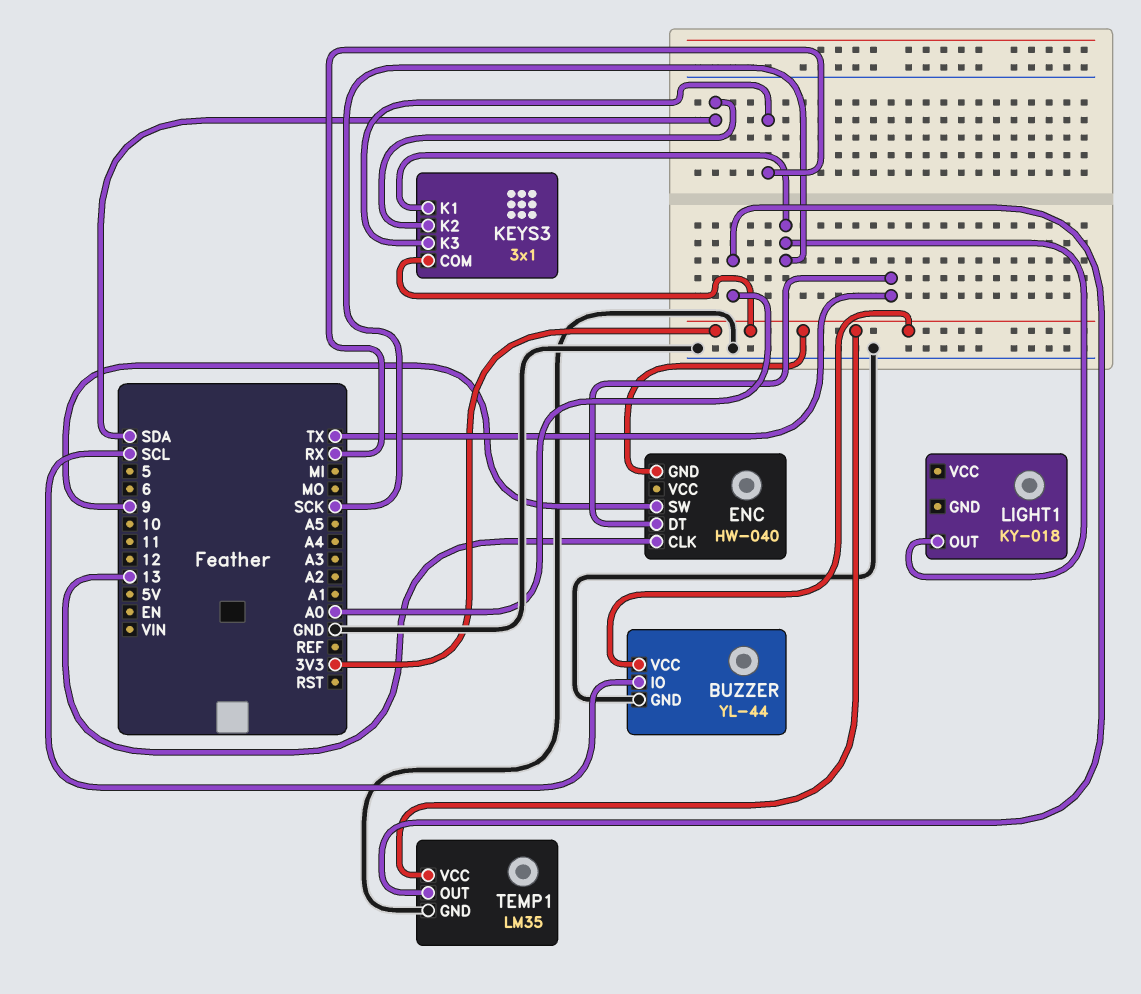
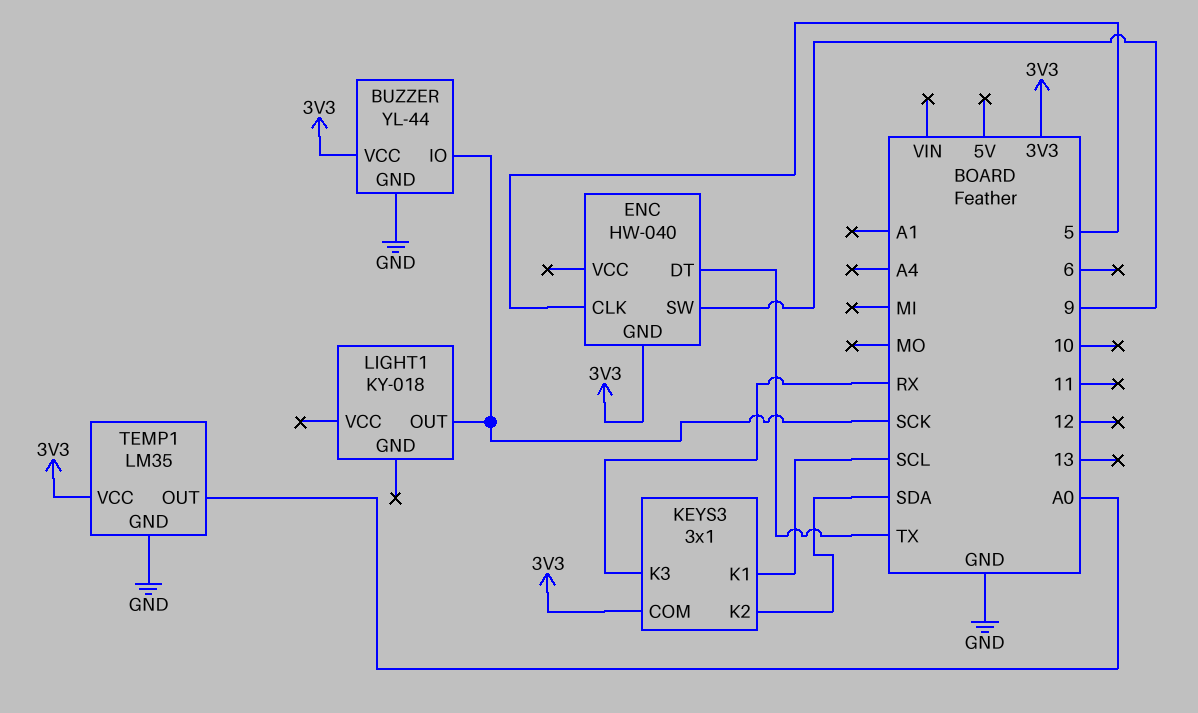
BUZZER pin IO: SCL -> SCK
ENC pin CLK: 13 -> 5
KEYS3 pin K1: SCK -> SCL

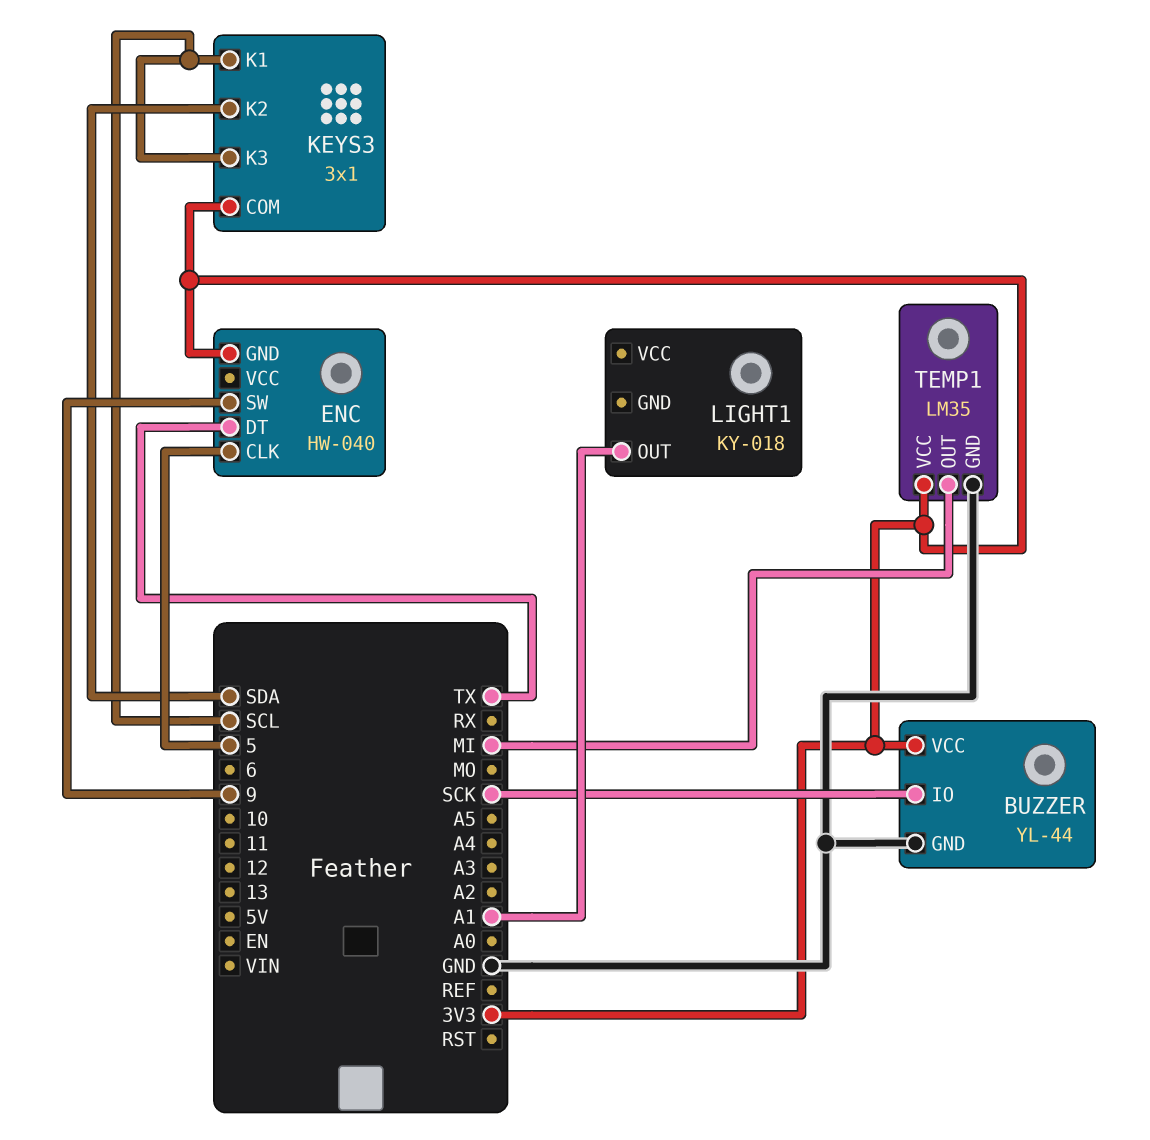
KEYS3 pin K3: RX -> SCL
LIGHT1 pin OUT: SCK -> A1
TEMP1 pin OUT: A0 -> MI

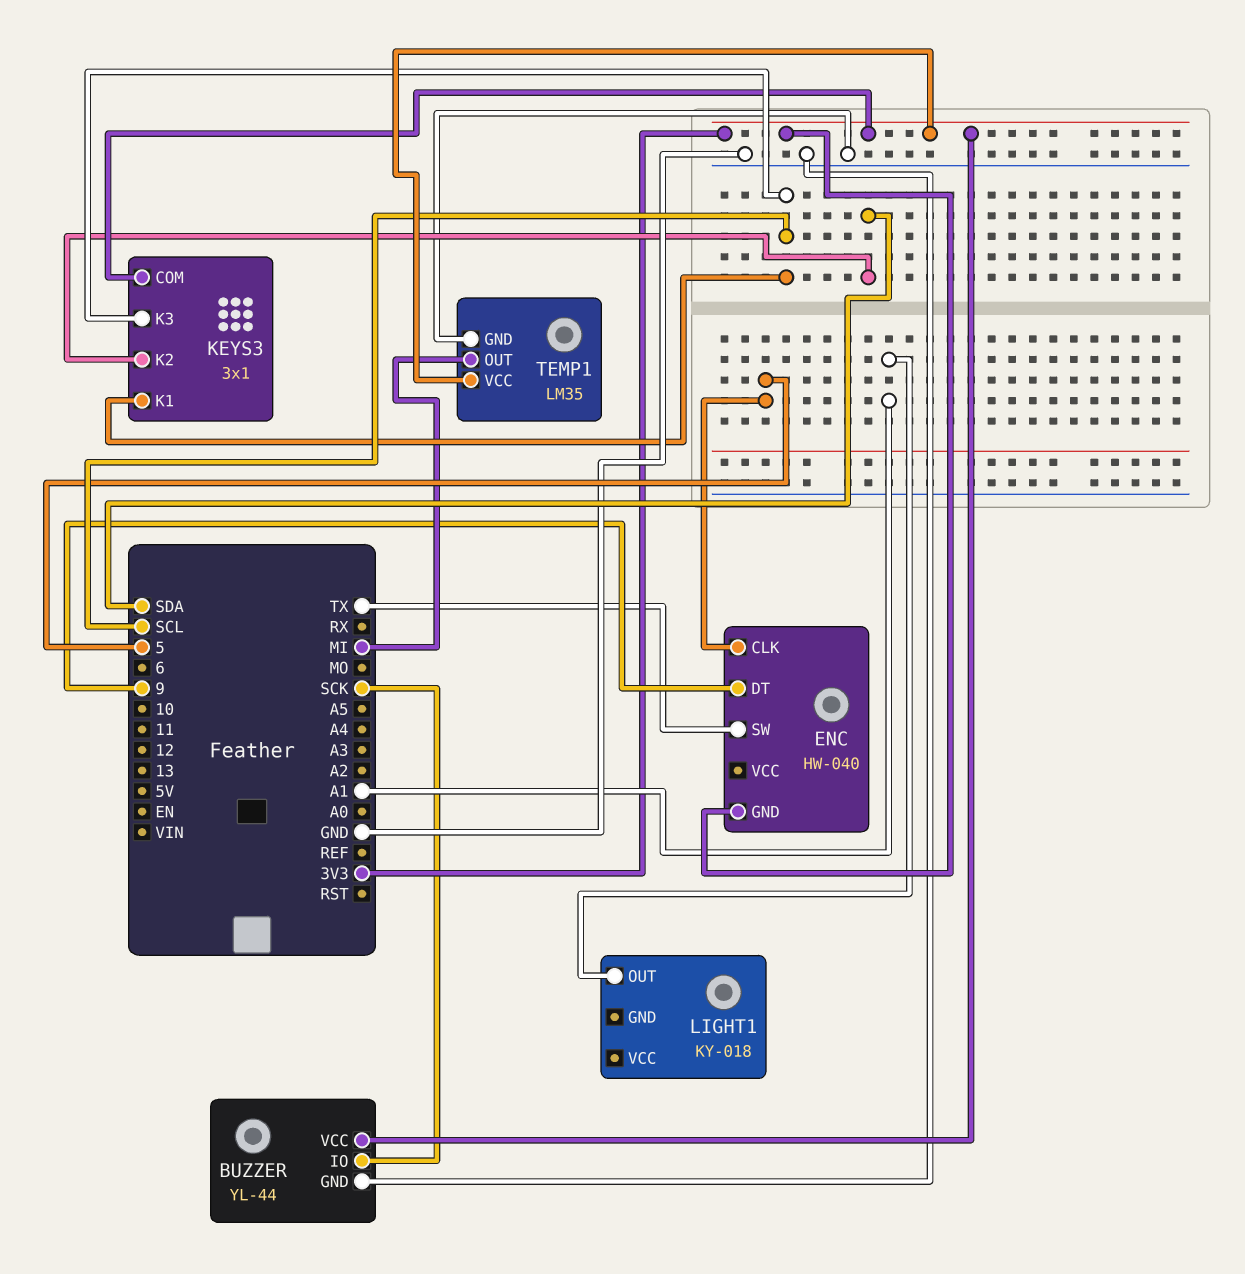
ENC pin DT: TX -> 9
ENC pin SW: 9 -> TX

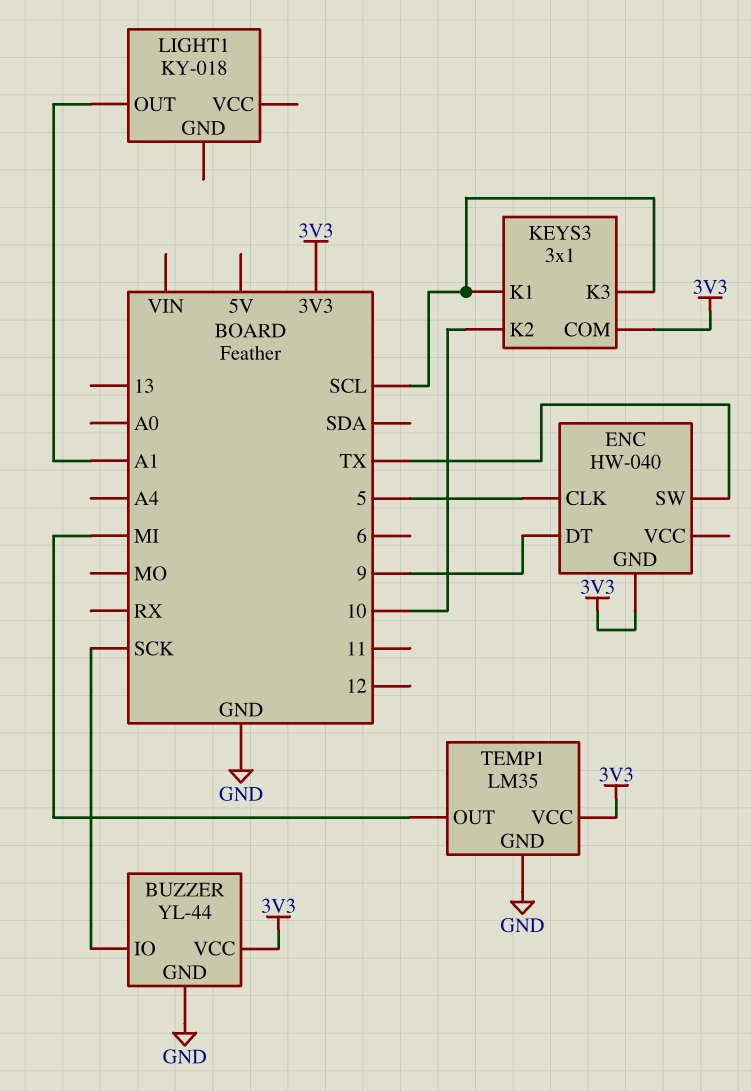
KEYS3 pin K2: SDA -> 10

